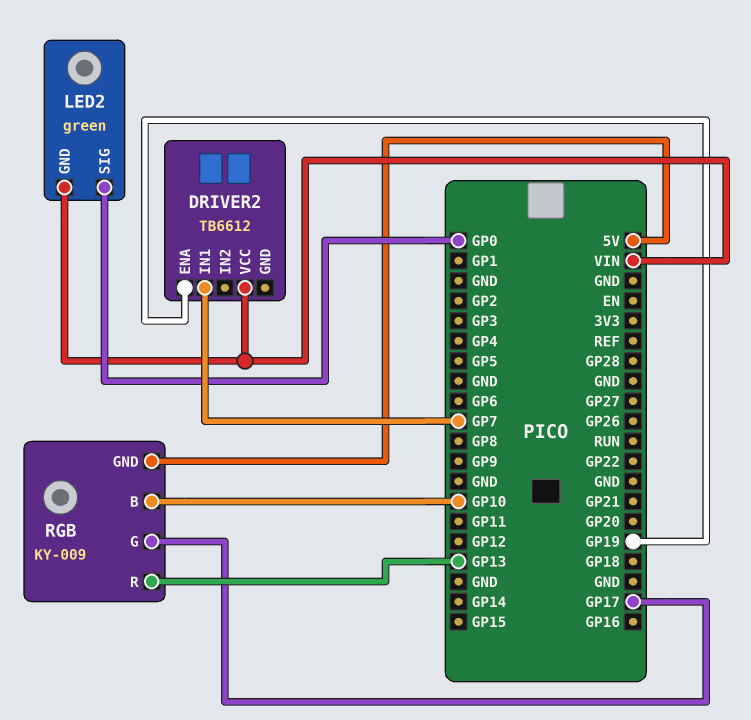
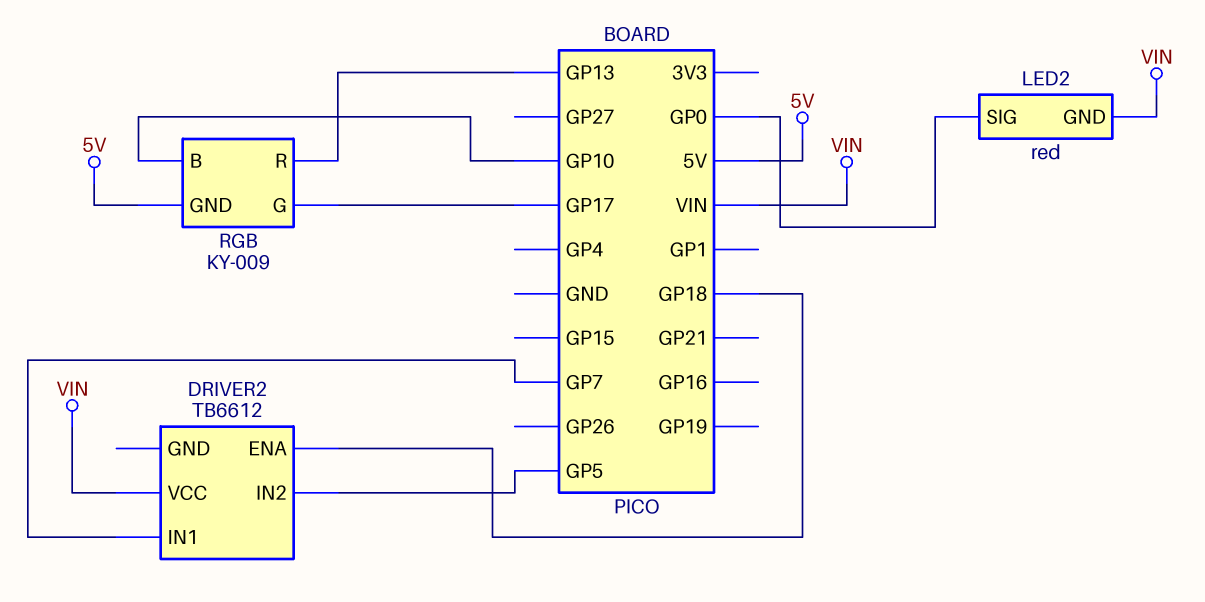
DRIVER2 pin ENA: GP19 -> GP18
DRIVER2 pin IN2: none -> GP5
LED2: green -> red

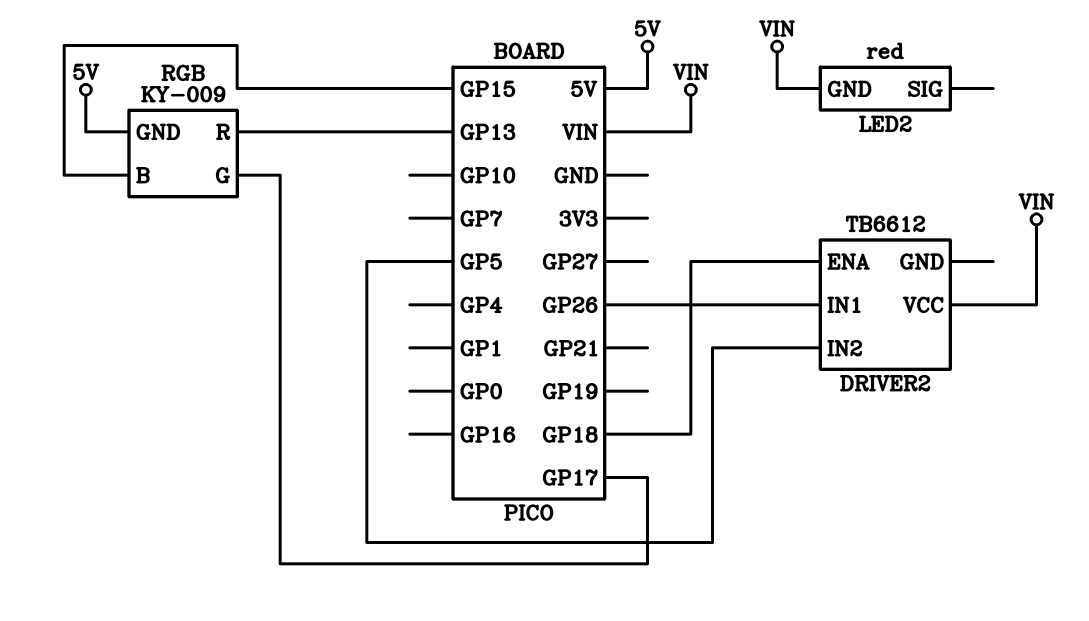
DRIVER2 pin IN1: GP7 -> GP26
LED2 pin SIG: GP0 -> none
RGB pin B: GP10 -> GP15

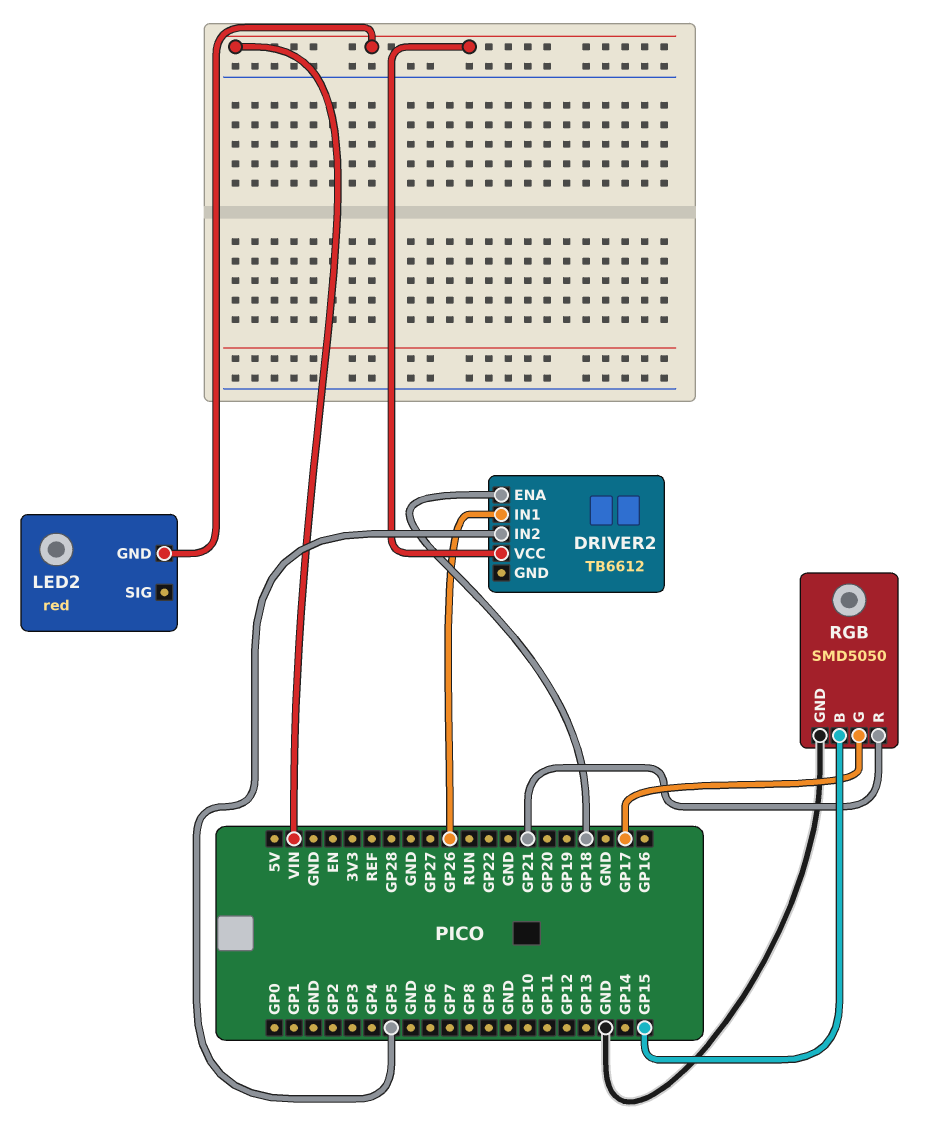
RGB: KY-009 -> SMD5050
RGB pin GND: 5V -> GND
RGB pin R: GP13 -> GP21

